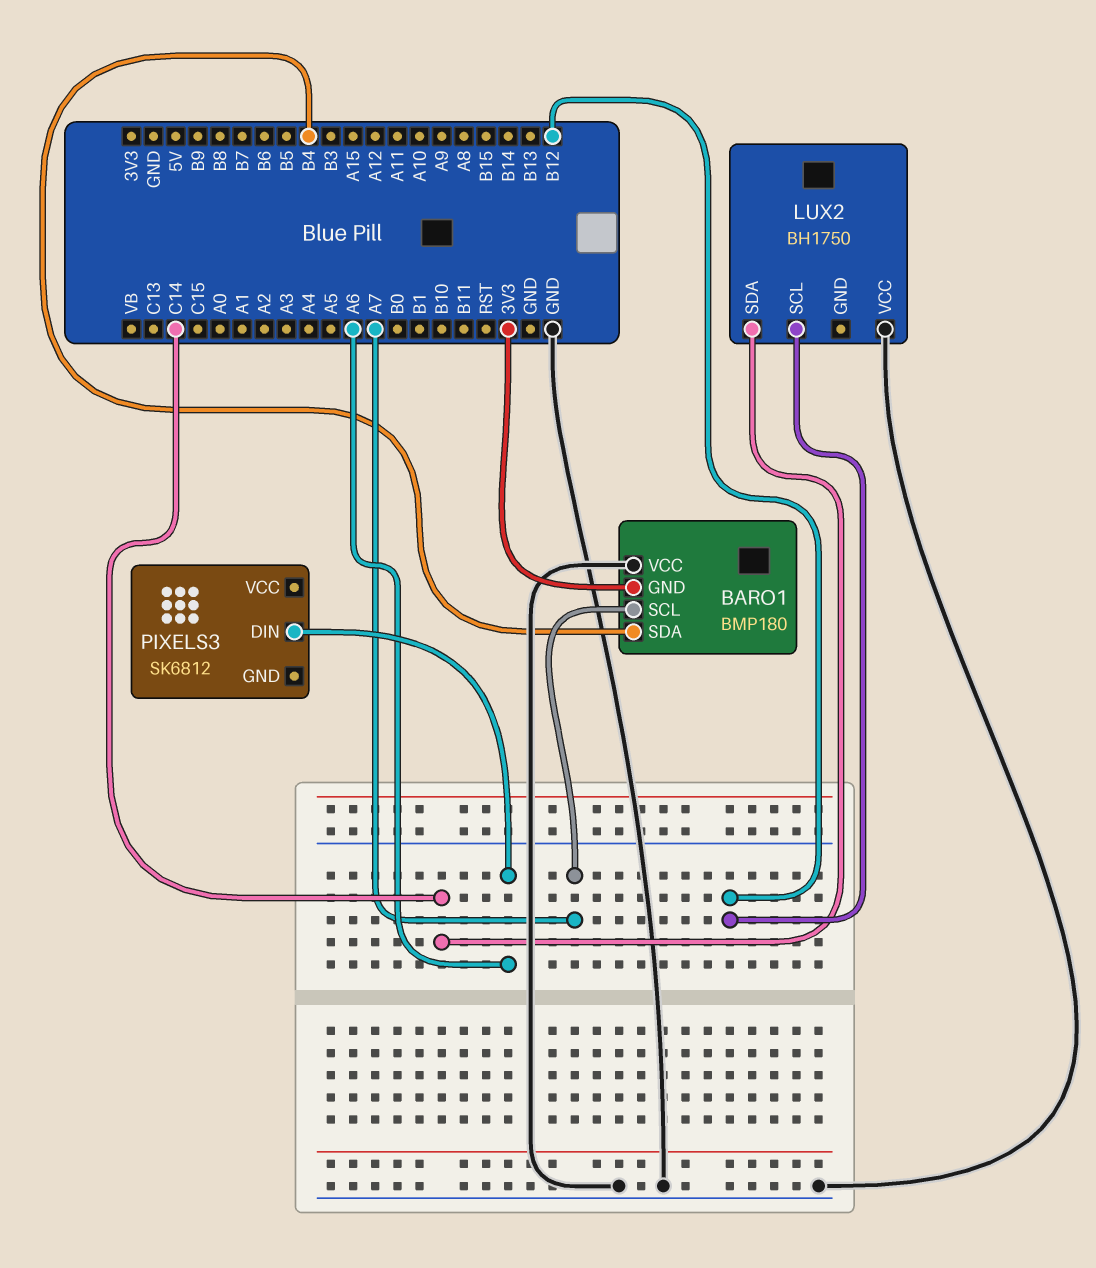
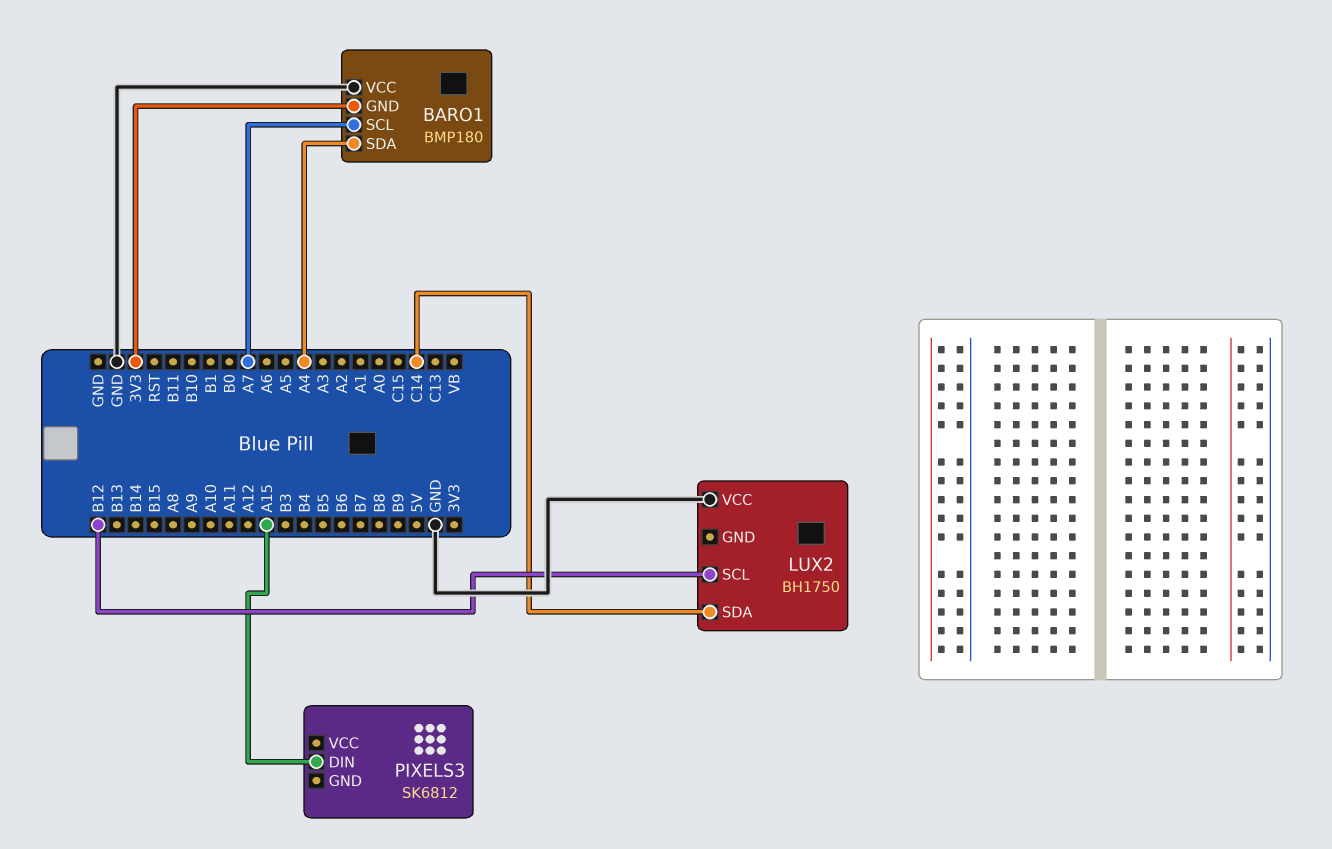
BARO1 pin SDA: B4 -> A4
PIXELS3 pin DIN: A6 -> A15

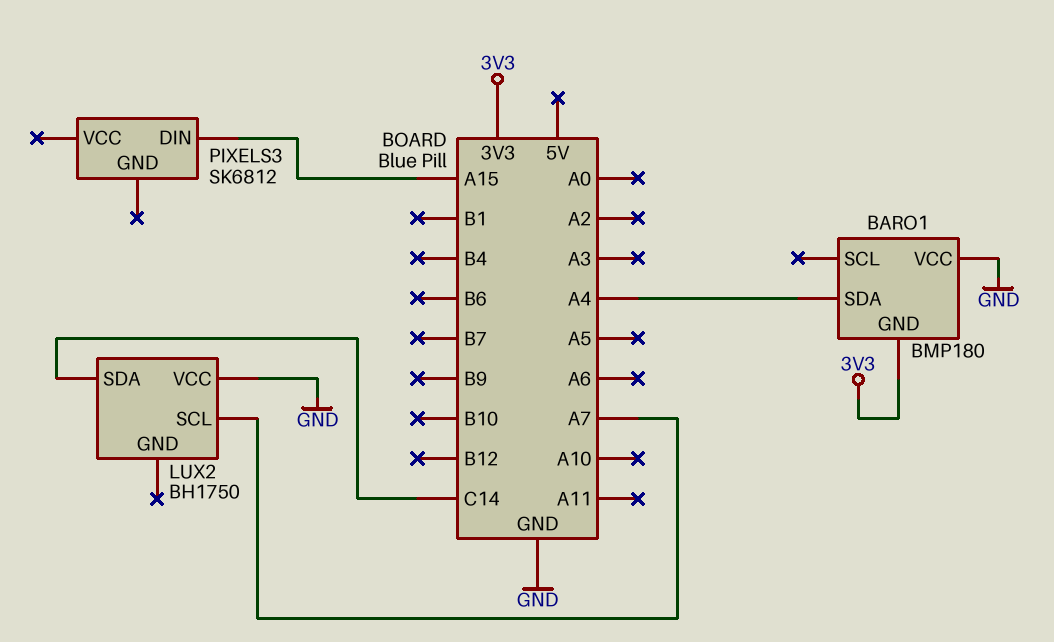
BARO1 pin SCL: A7 -> none
LUX2 pin SCL: B12 -> A7

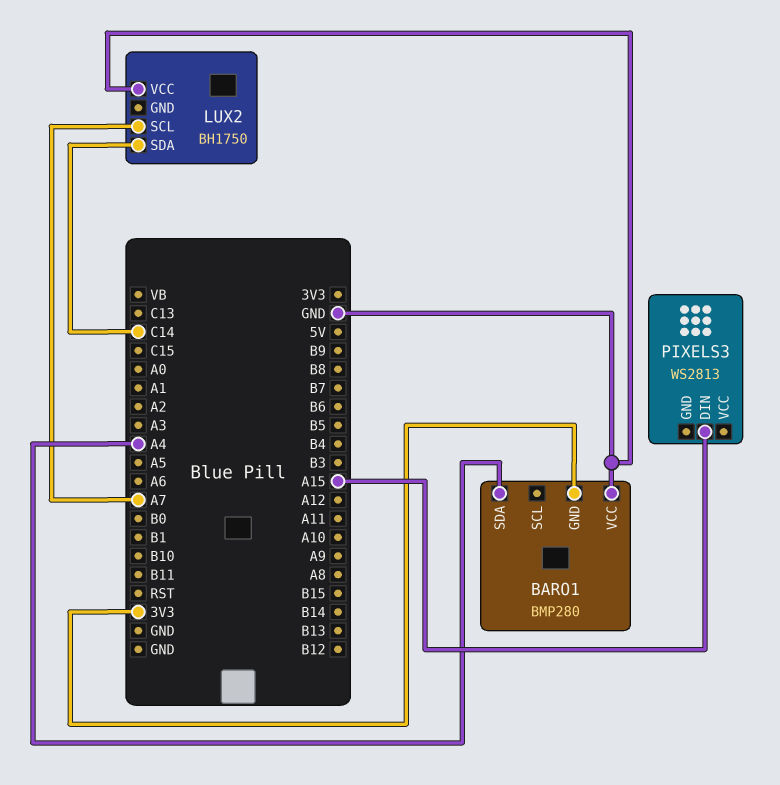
BARO1: BMP180 -> BMP280
PIXELS3: SK6812 -> WS2813

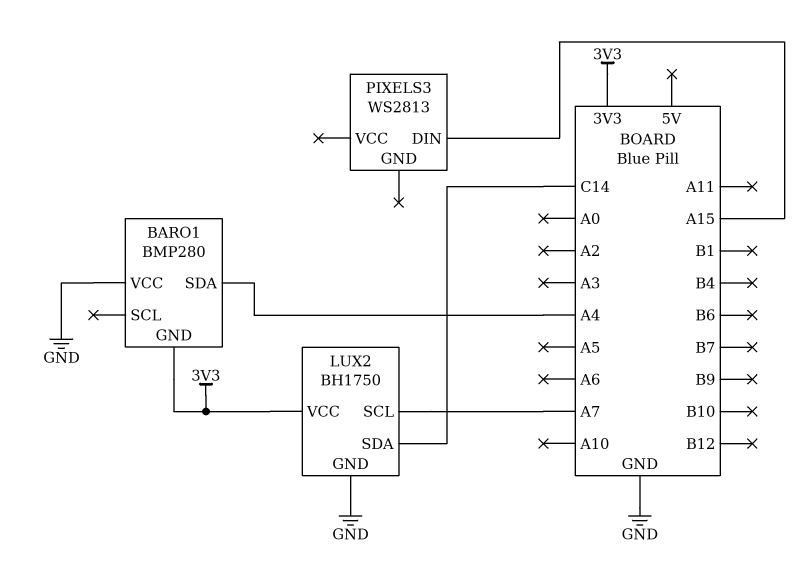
LUX2 pin GND: none -> GND
LUX2 pin VCC: GND -> 3V3

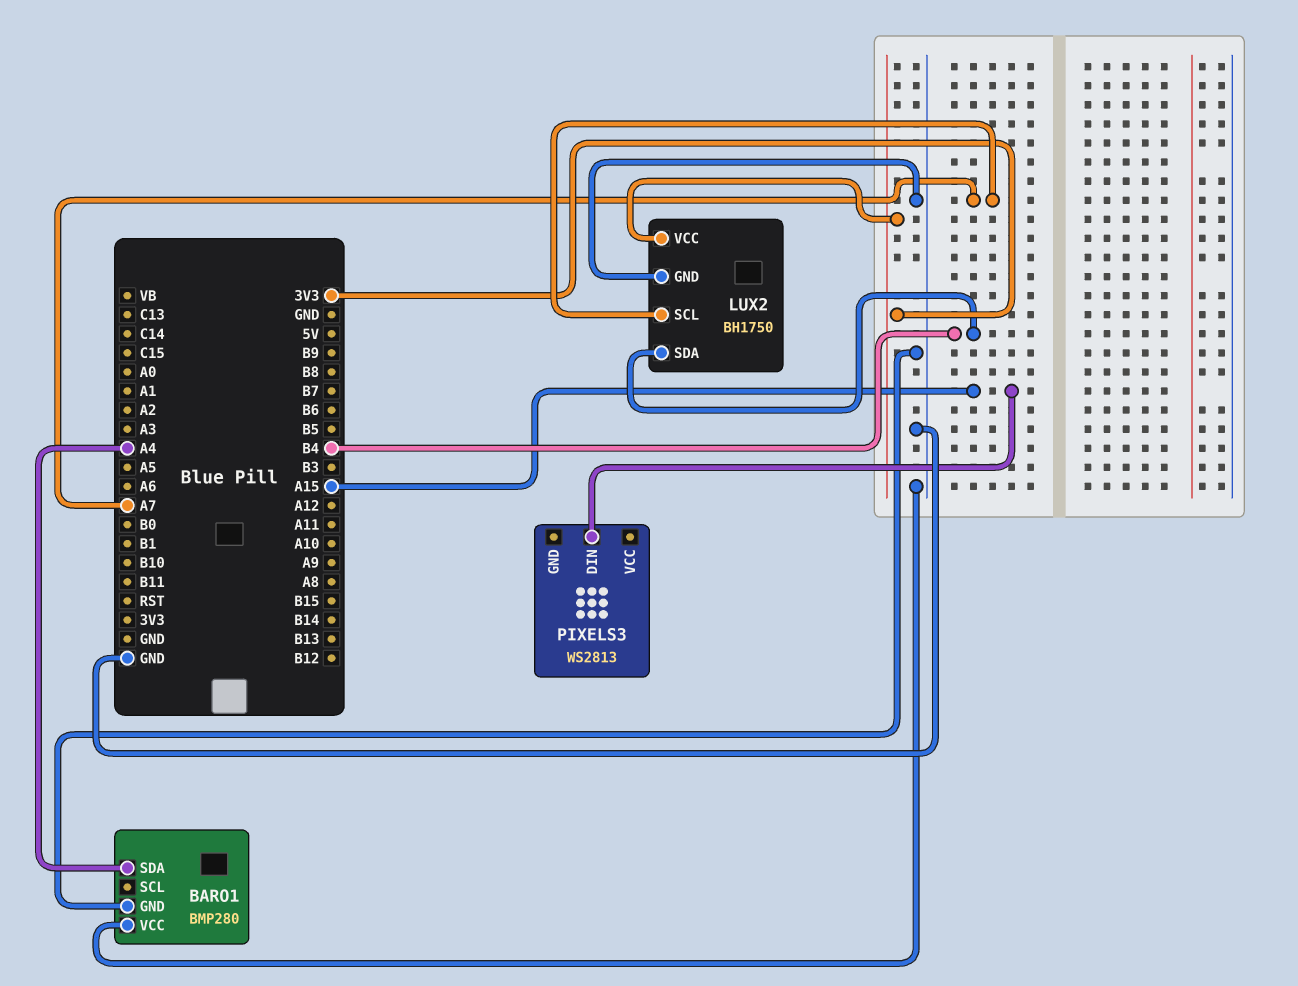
BARO1 pin GND: 3V3 -> GND
LUX2 pin SDA: C14 -> B4

